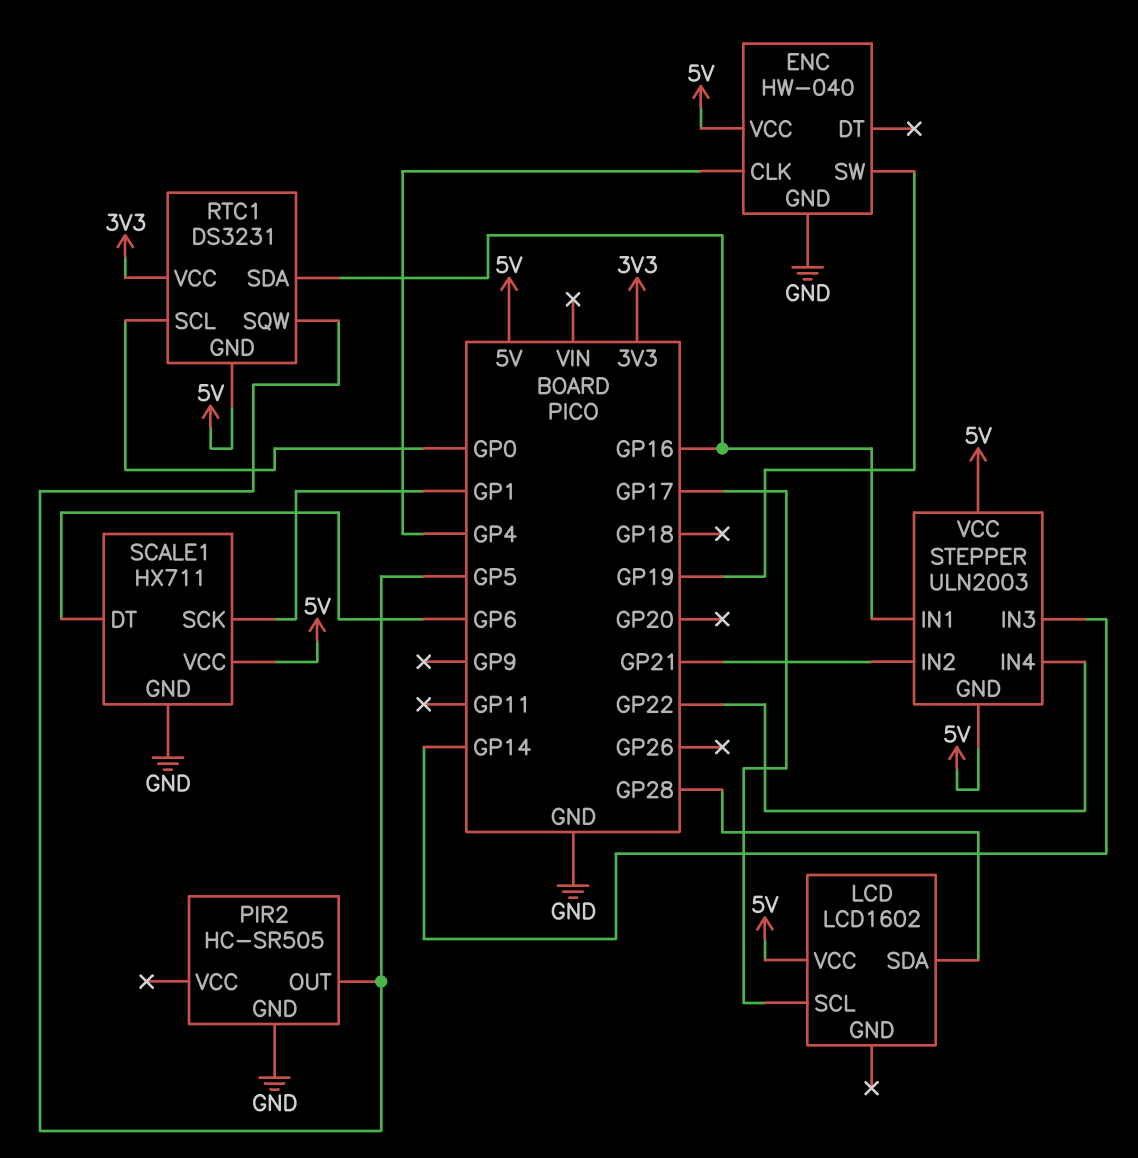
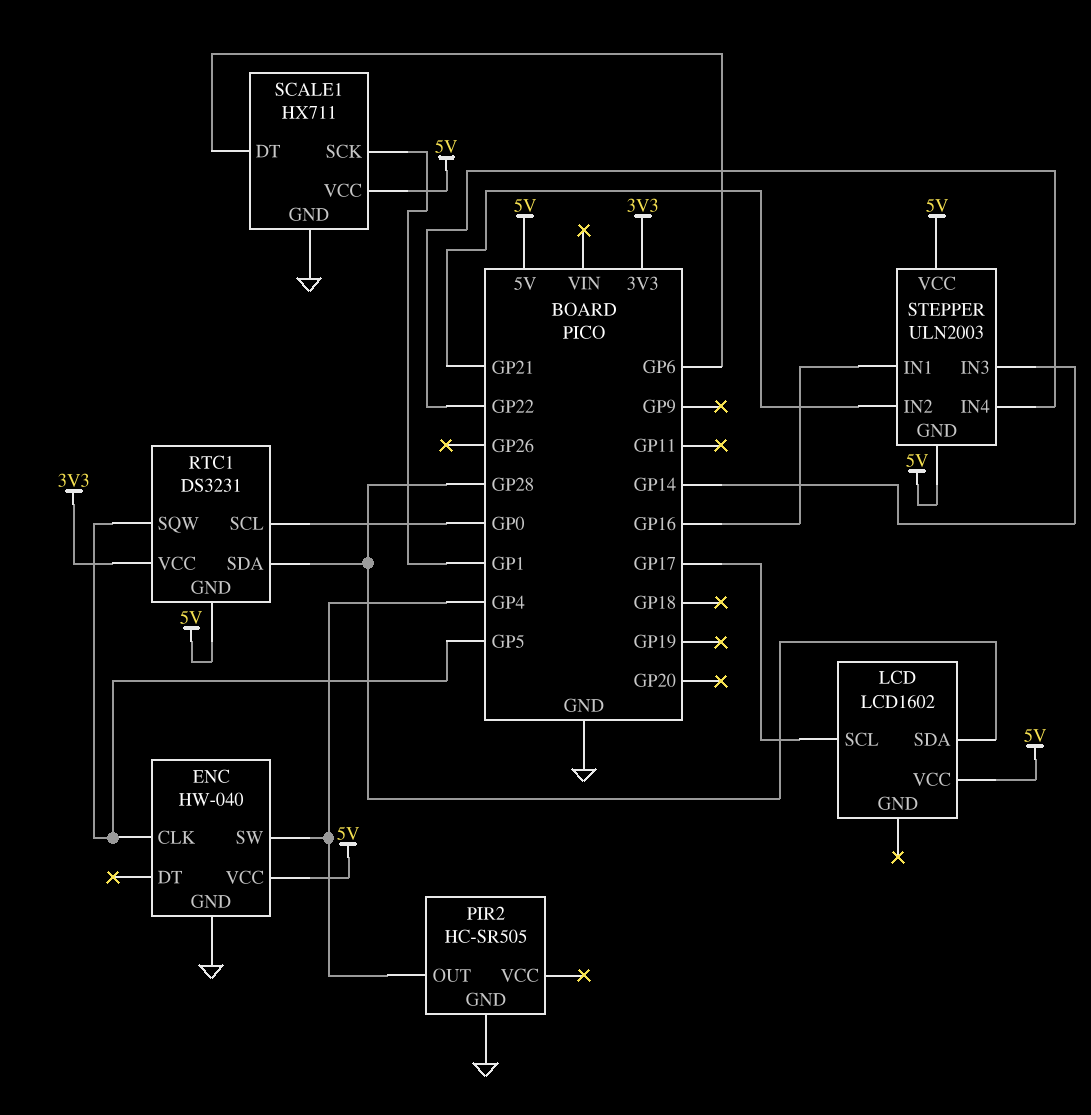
ENC pin CLK: GP4 -> GP5
ENC pin SW: GP19 -> GP4
PIR2 pin OUT: GP5 -> GP4
RTC1 pin SDA: GP16 -> GP28

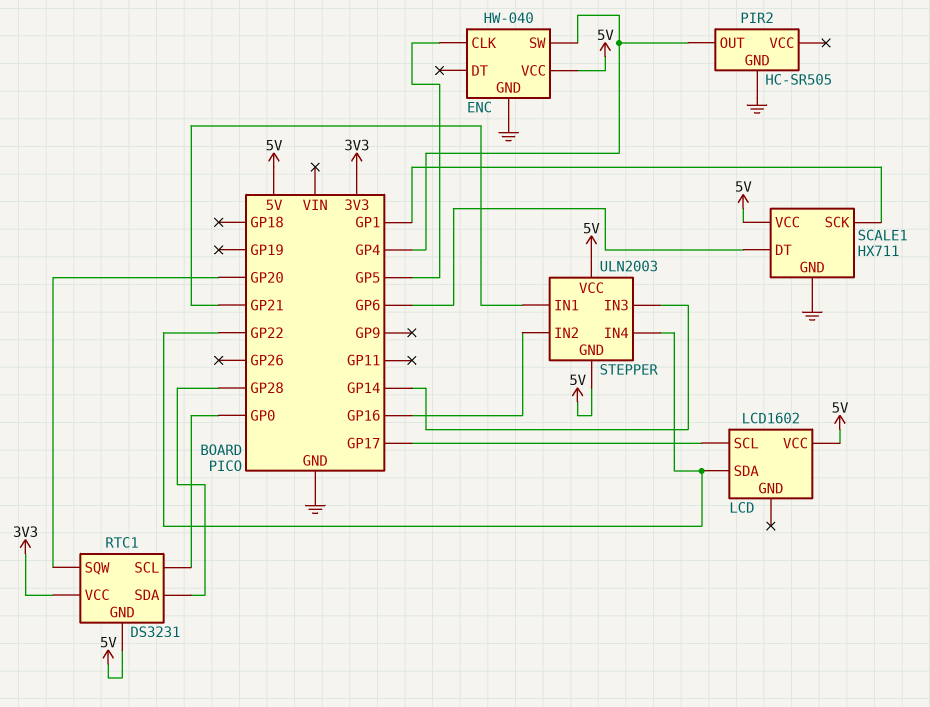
LCD pin SDA: GP28 -> GP22
RTC1 pin SQW: GP5 -> GP20
STEPPER pin IN1: GP16 -> GP21
STEPPER pin IN2: GP21 -> GP16

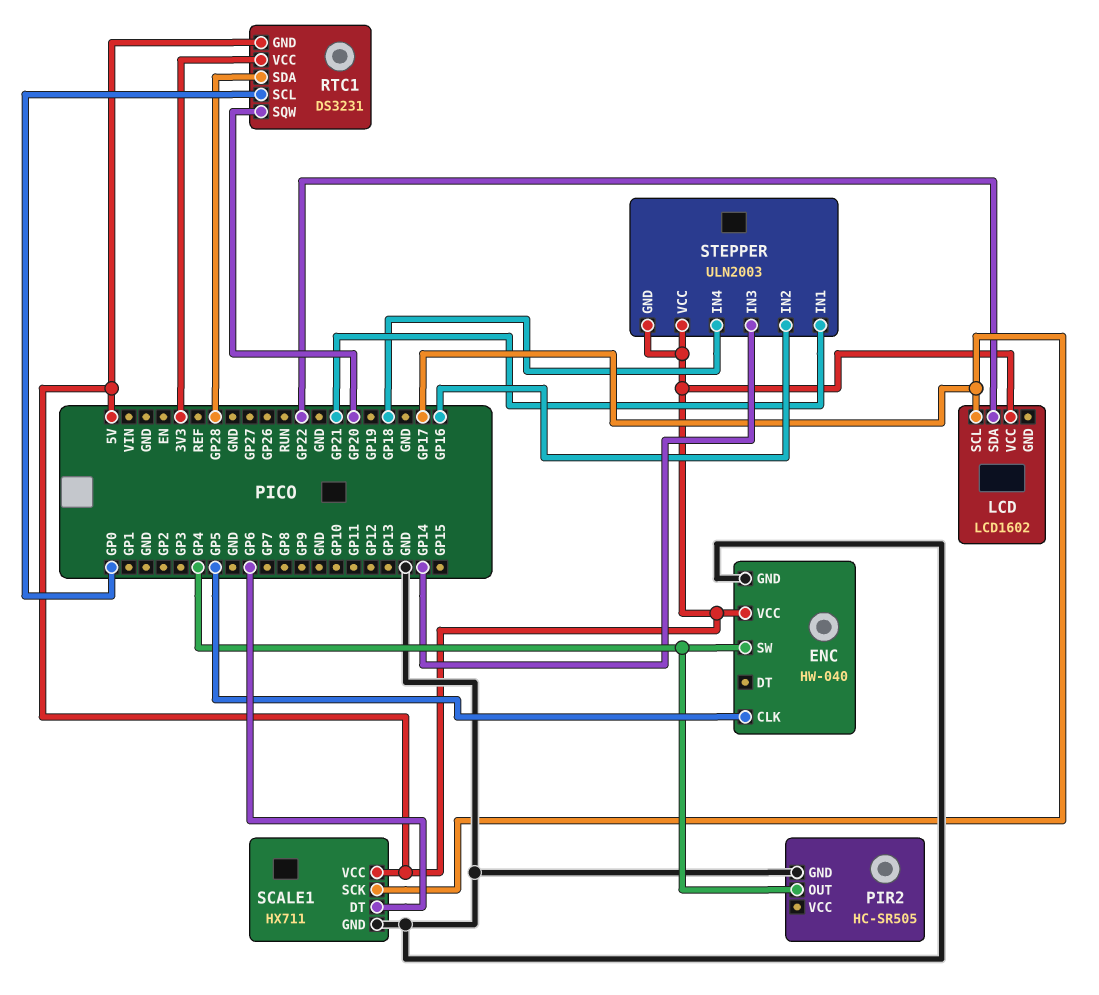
SCALE1 pin SCK: GP1 -> GP17
STEPPER pin IN4: GP22 -> GP18

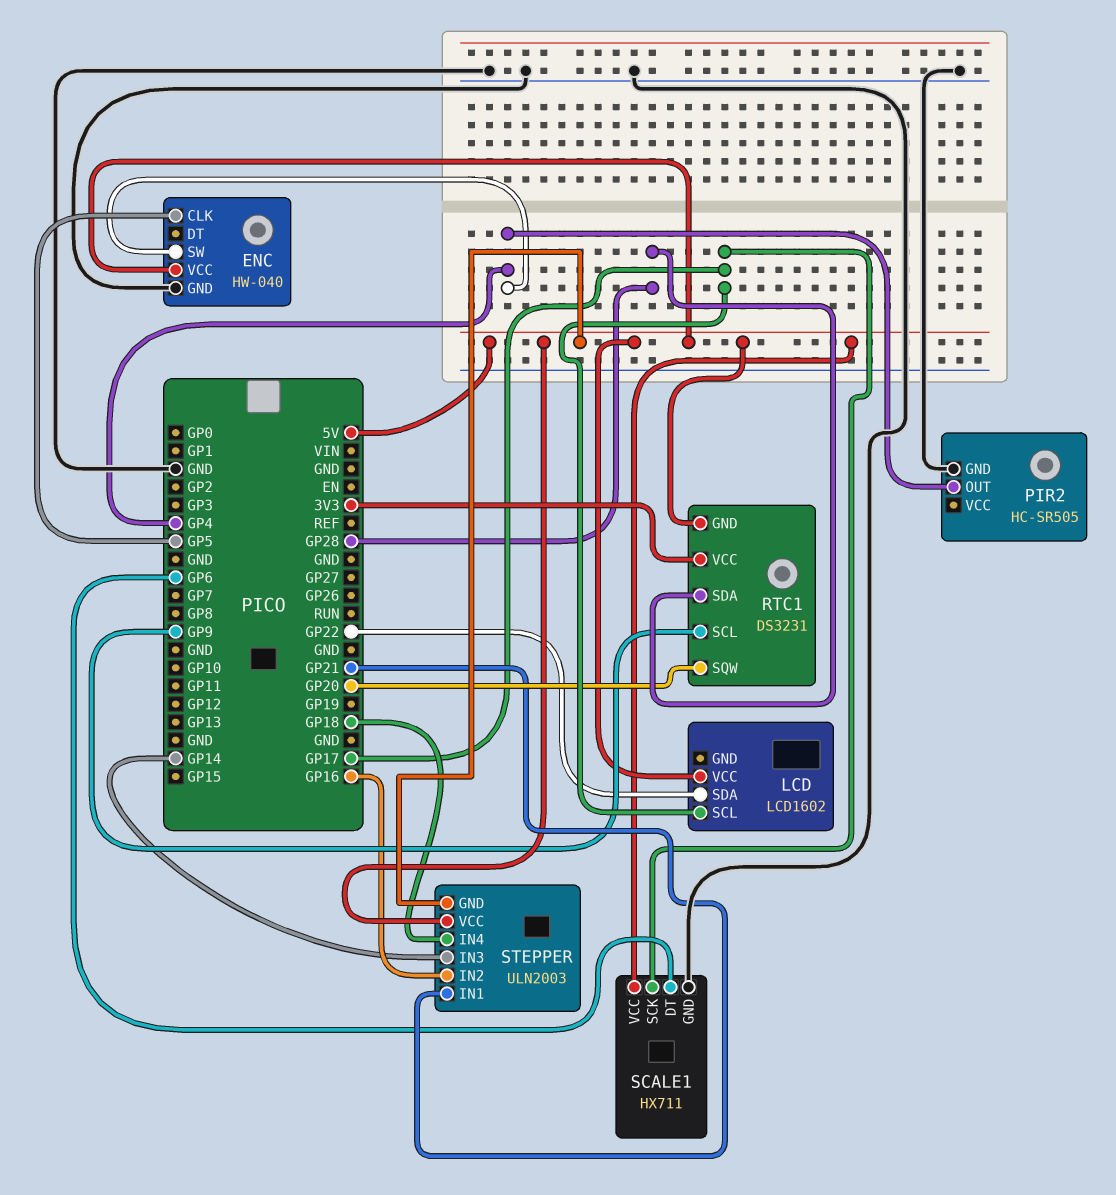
RTC1 pin SCL: GP0 -> GP9

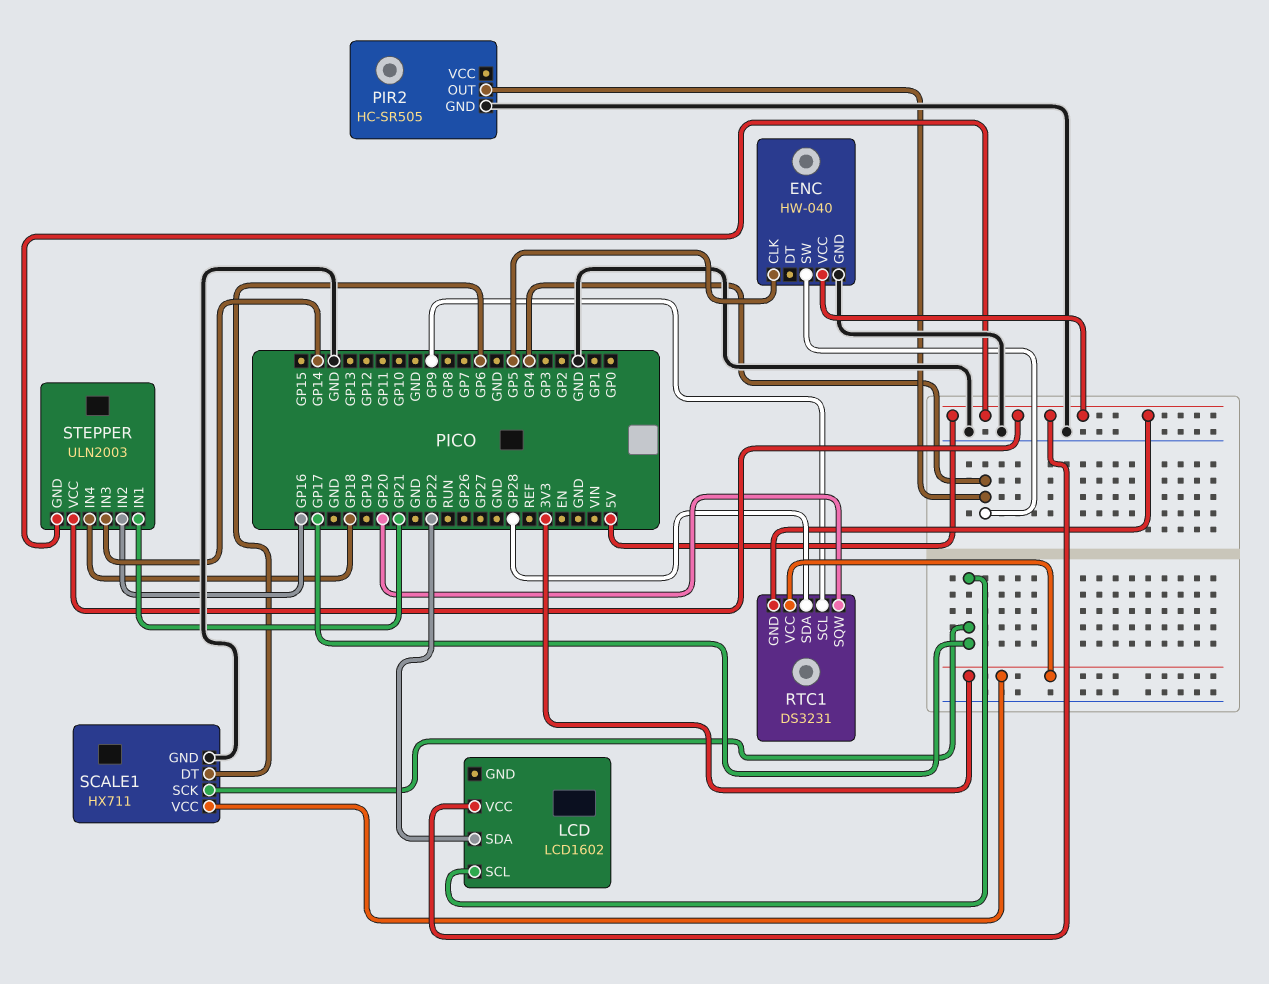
SCALE1 pin VCC: 5V -> 3V3

